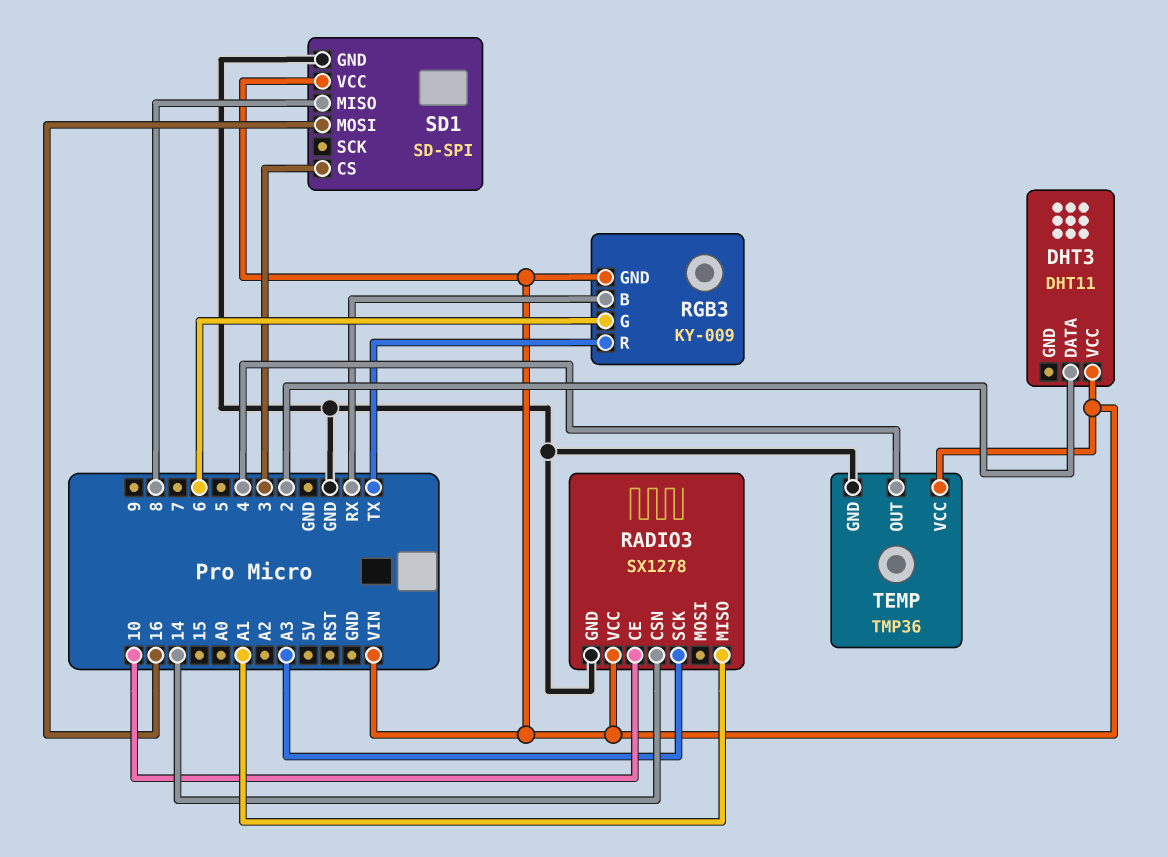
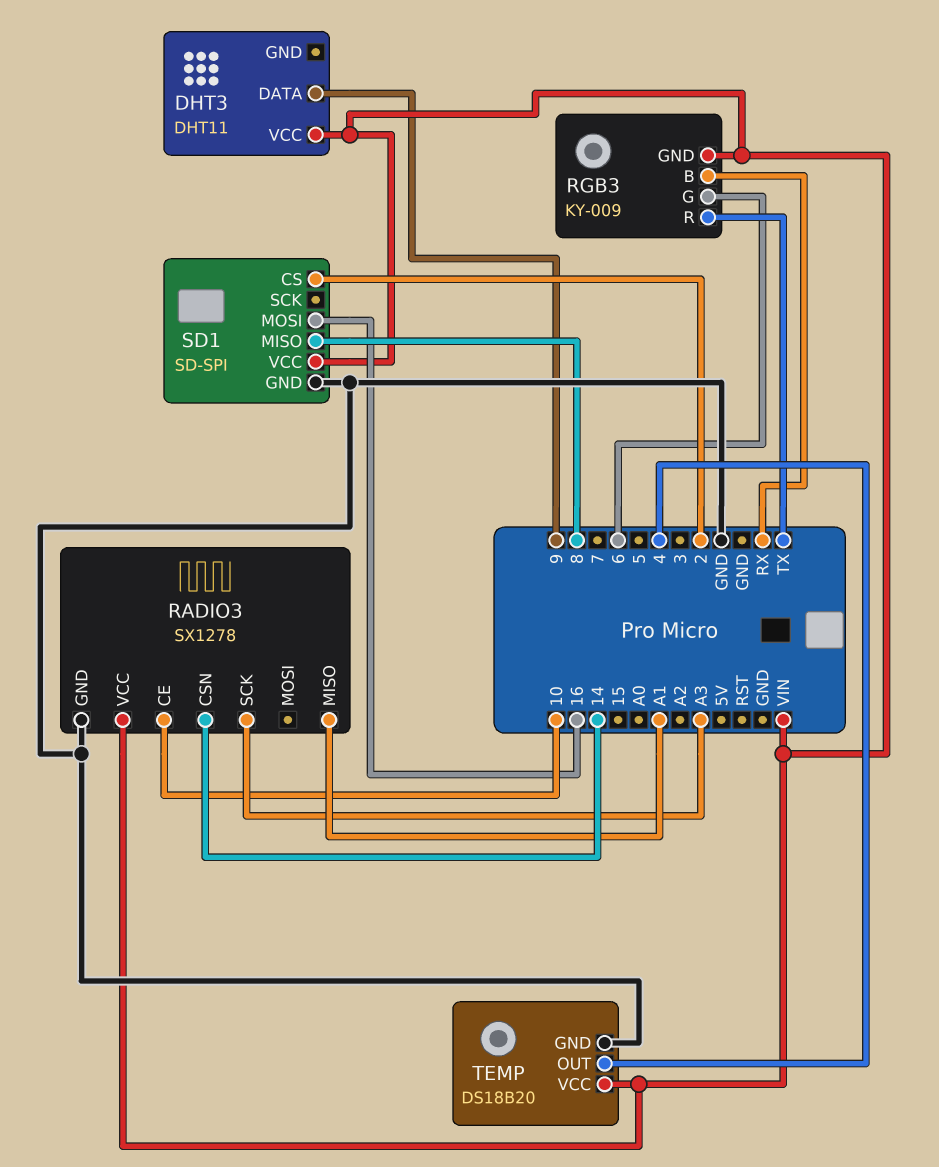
DHT3 pin DATA: 2 -> 9
SD1 pin CS: 3 -> 2
TEMP: TMP36 -> DS18B20

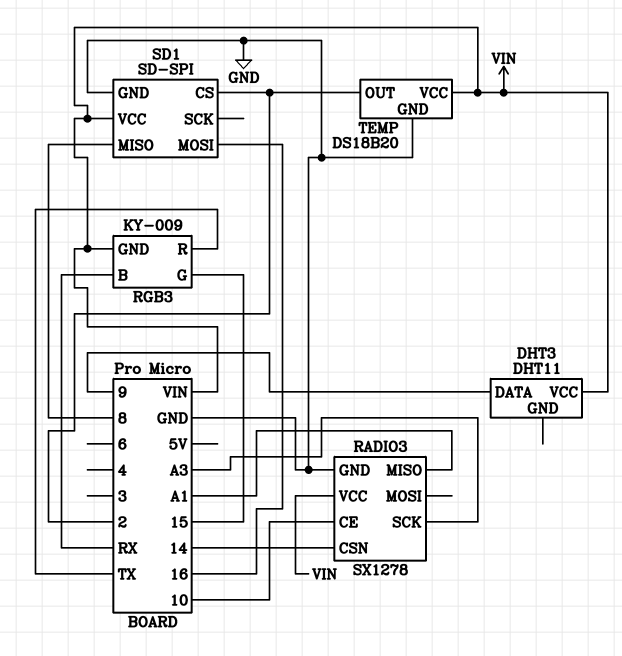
RGB3 pin G: 6 -> 15
TEMP pin OUT: 4 -> 2

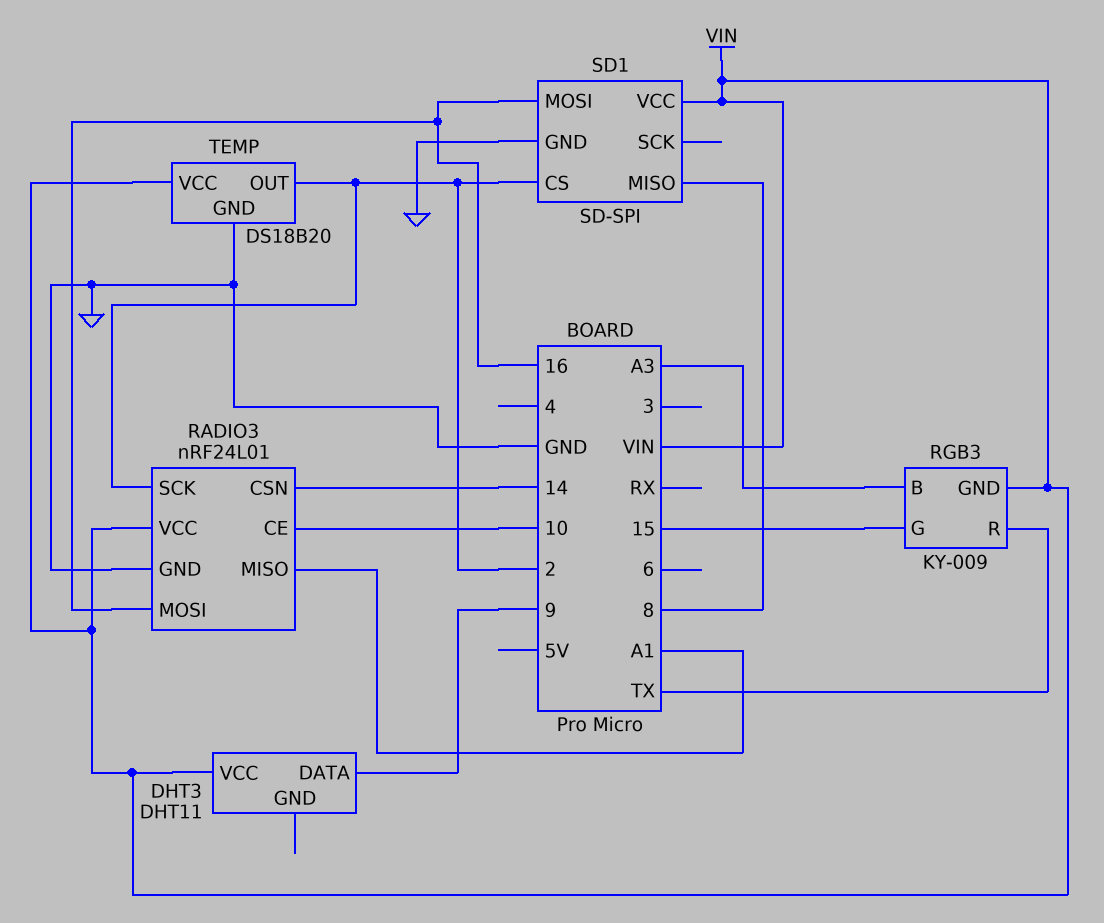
RADIO3: SX1278 -> nRF24L01
RADIO3 pin MOSI: none -> 16
RADIO3 pin SCK: A3 -> 2
RGB3 pin B: RX -> A3

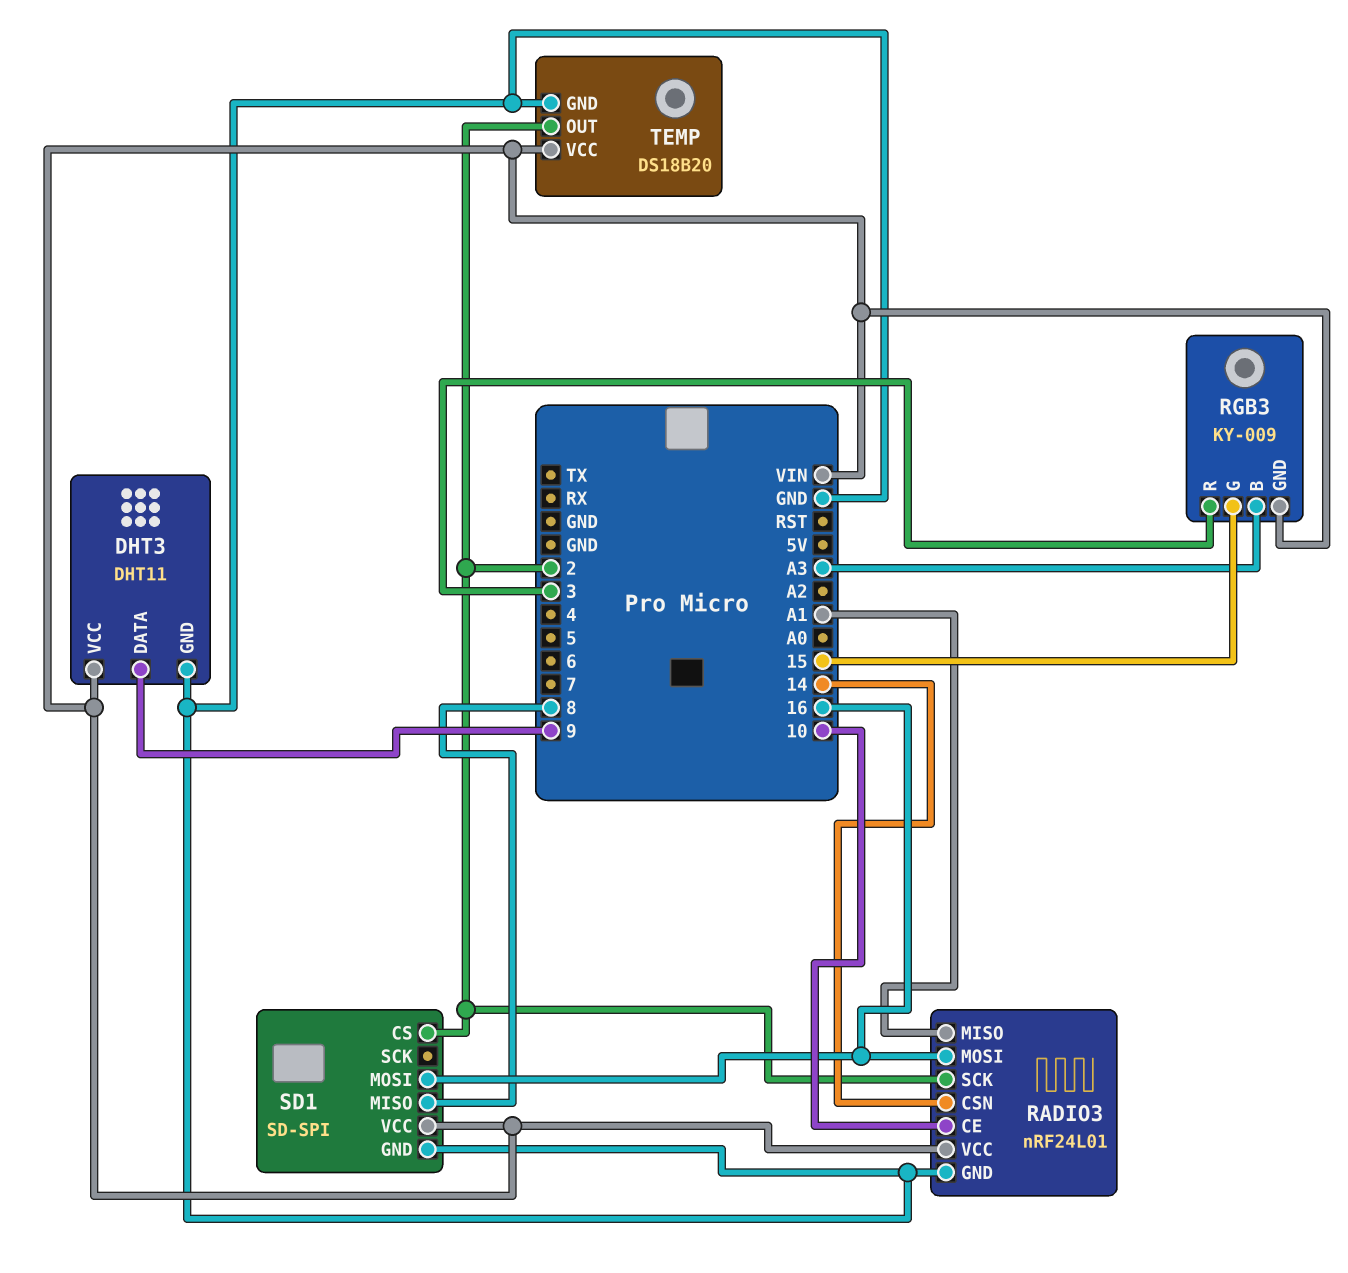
DHT3 pin GND: none -> GND
RGB3 pin R: TX -> 3

